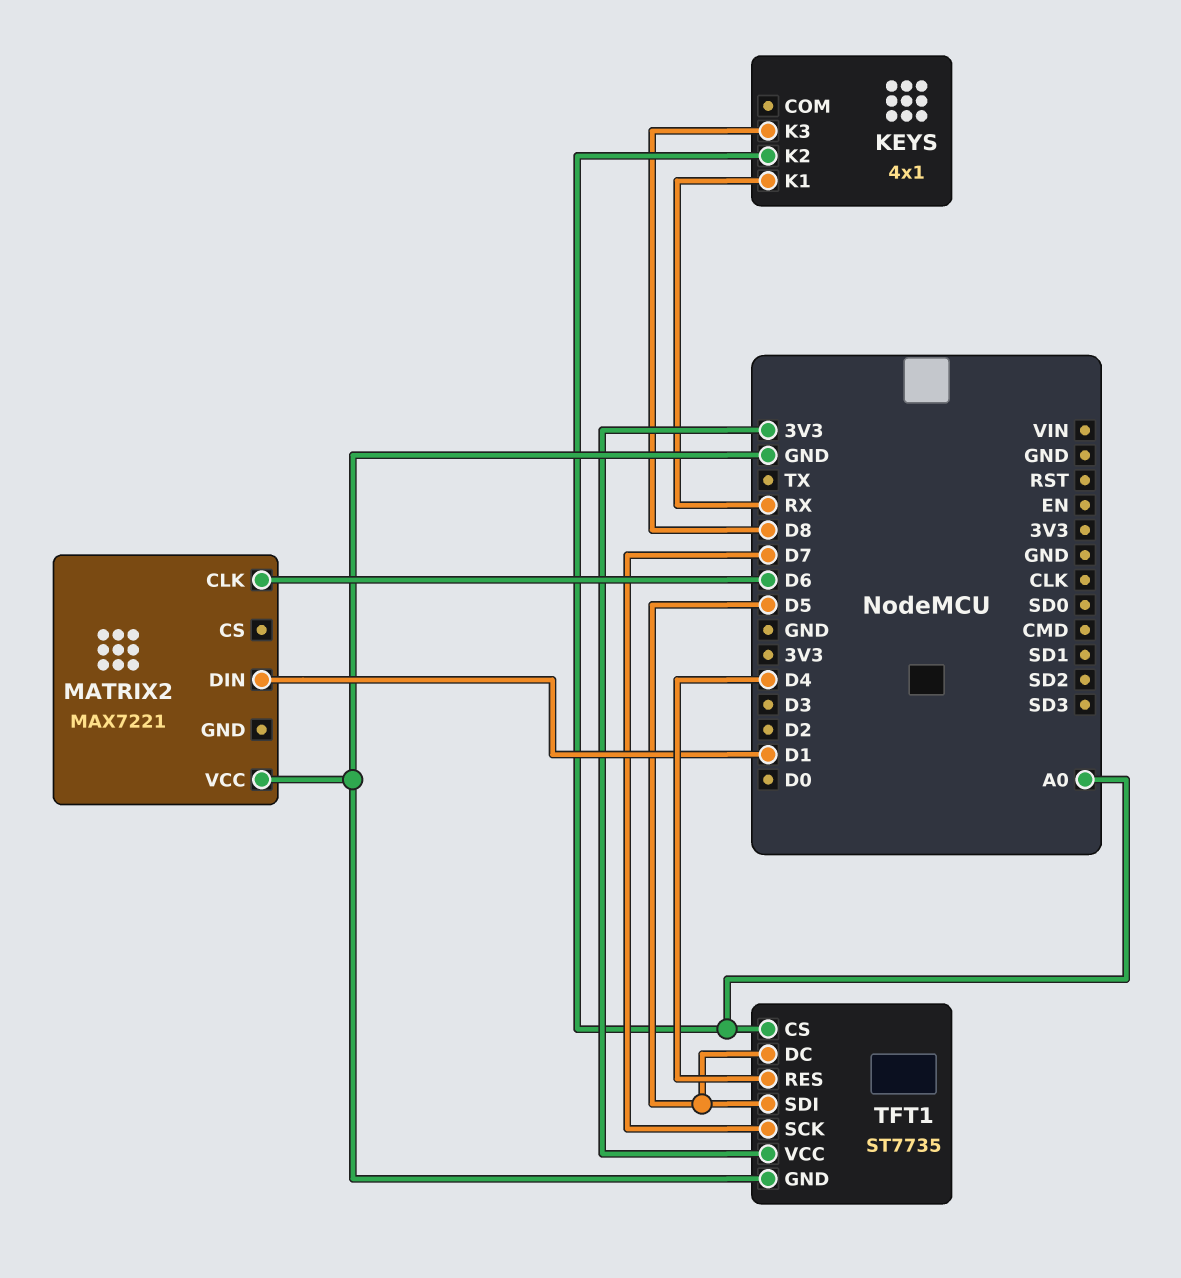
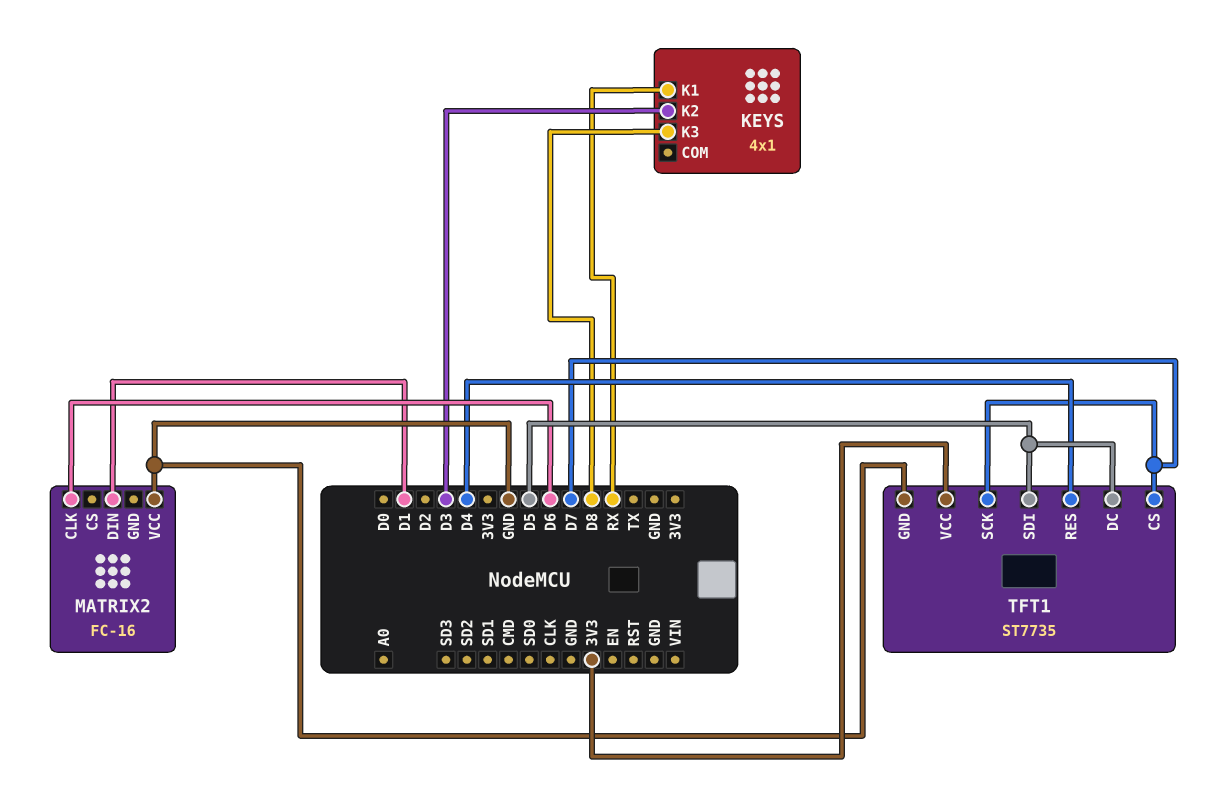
KEYS pin K2: A0 -> D3
MATRIX2: MAX7221 -> FC-16
TFT1 pin CS: A0 -> D7

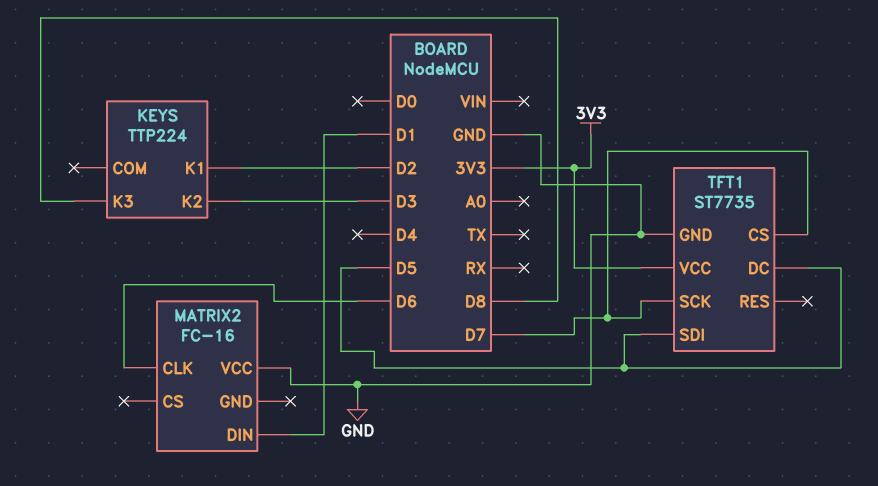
KEYS: 4x1 -> TTP224
KEYS pin K1: RX -> D2
TFT1 pin RES: D4 -> none

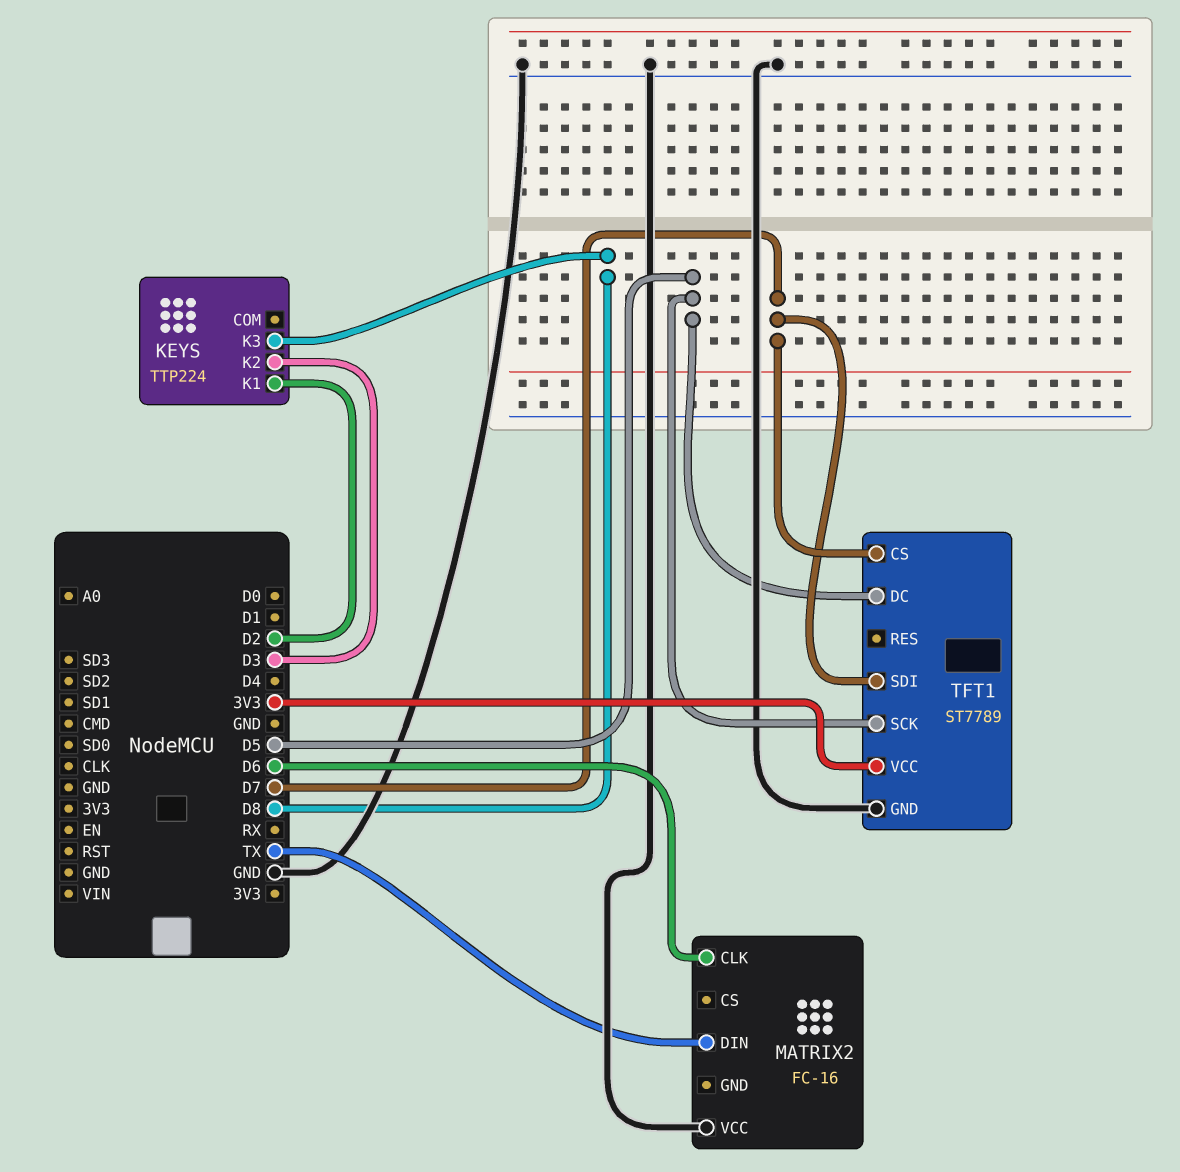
MATRIX2 pin DIN: D1 -> TX
TFT1: ST7735 -> ST7789
TFT1 pin SCK: D7 -> D5
TFT1 pin SDI: D5 -> D7

